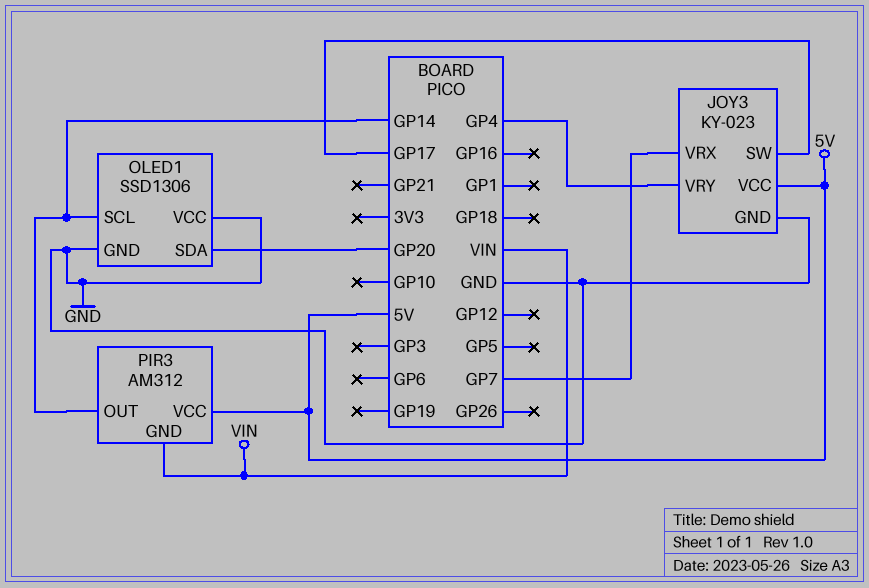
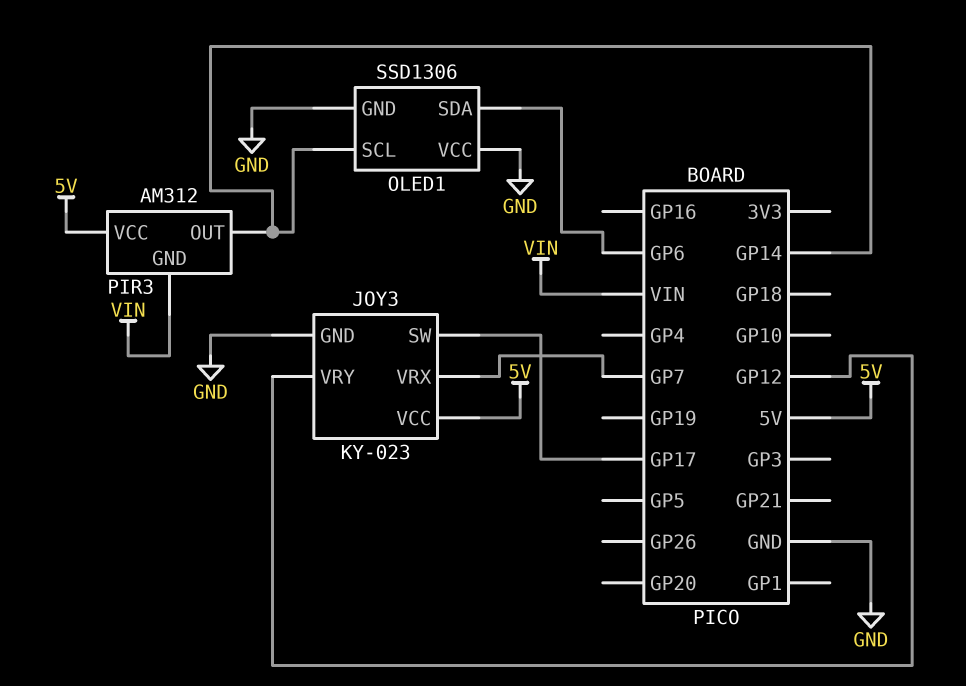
JOY3 pin VRY: GP4 -> GP12
OLED1 pin SDA: GP20 -> GP6

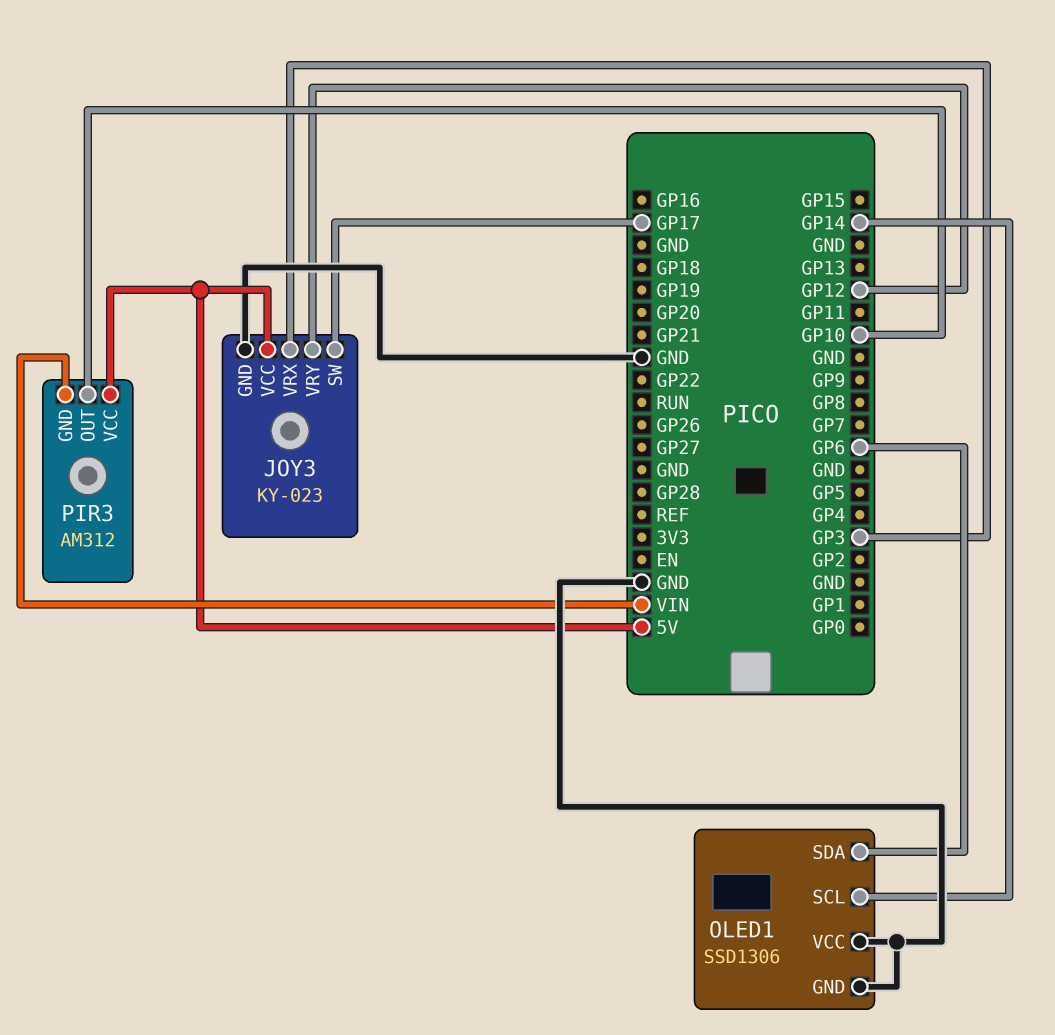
JOY3 pin VRX: GP7 -> GP3
PIR3 pin OUT: GP14 -> GP10

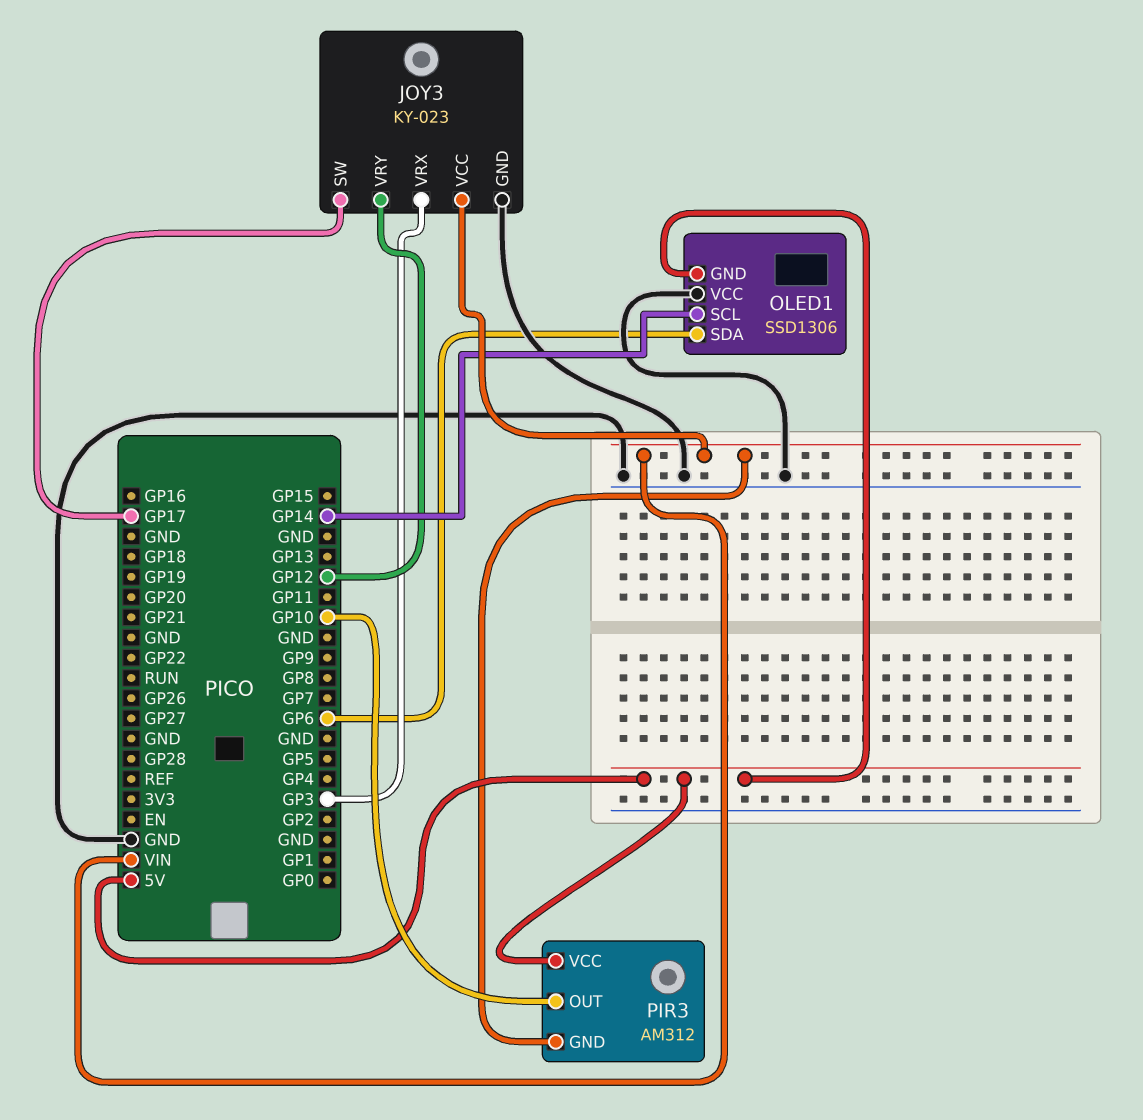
JOY3 pin VCC: 5V -> VIN
OLED1 pin GND: GND -> 5V

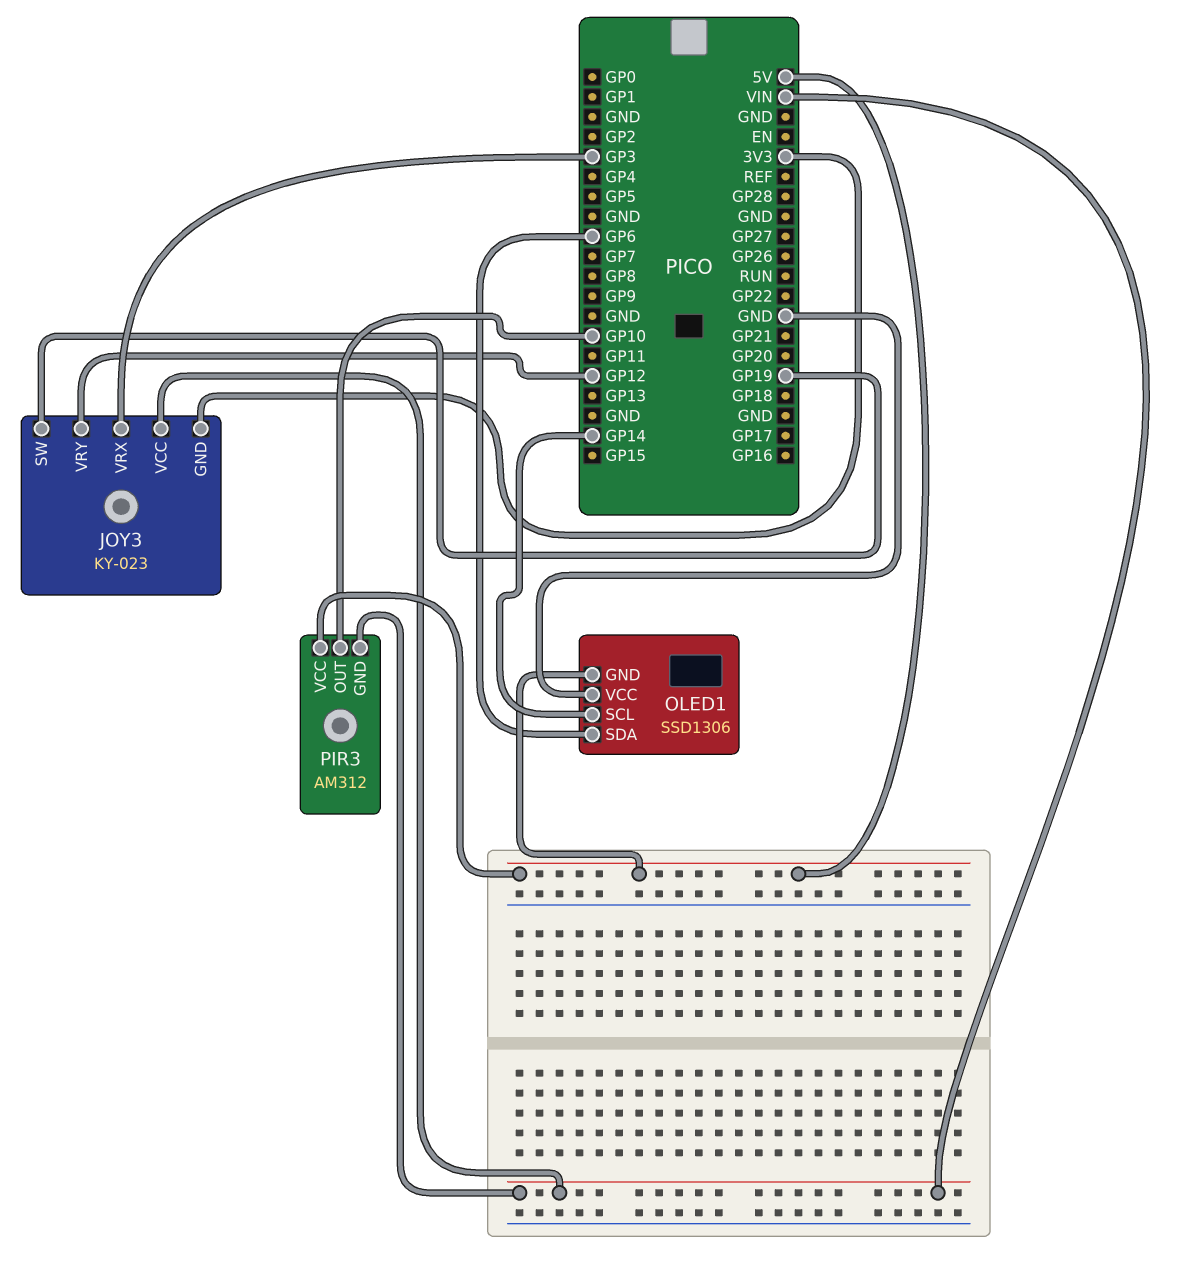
JOY3 pin GND: GND -> 3V3
JOY3 pin SW: GP17 -> GP19

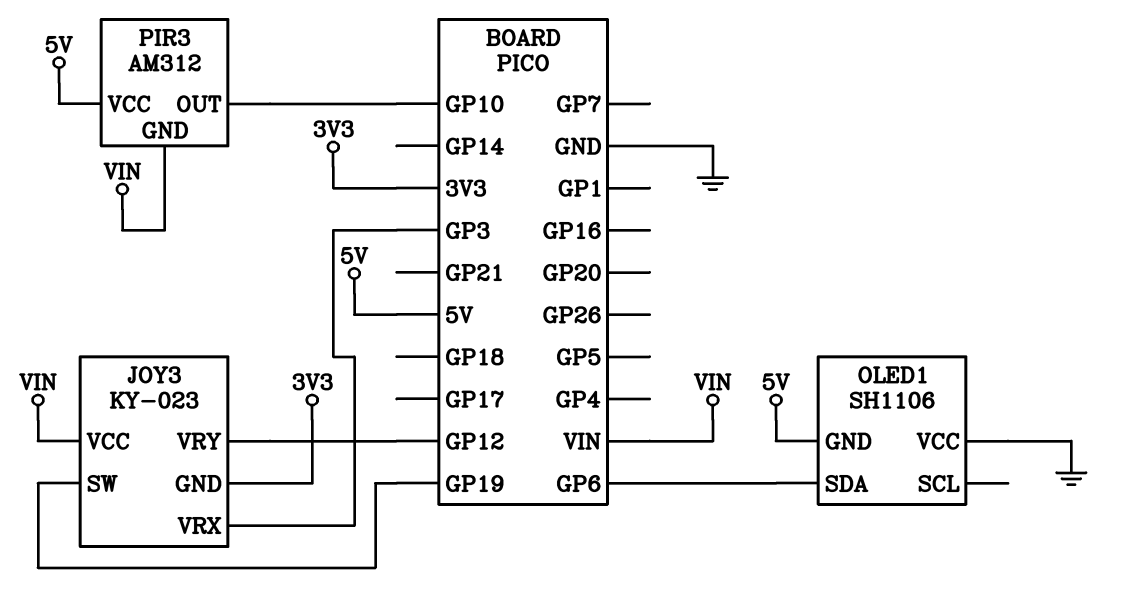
OLED1: SSD1306 -> SH1106
OLED1 pin SCL: GP14 -> none

